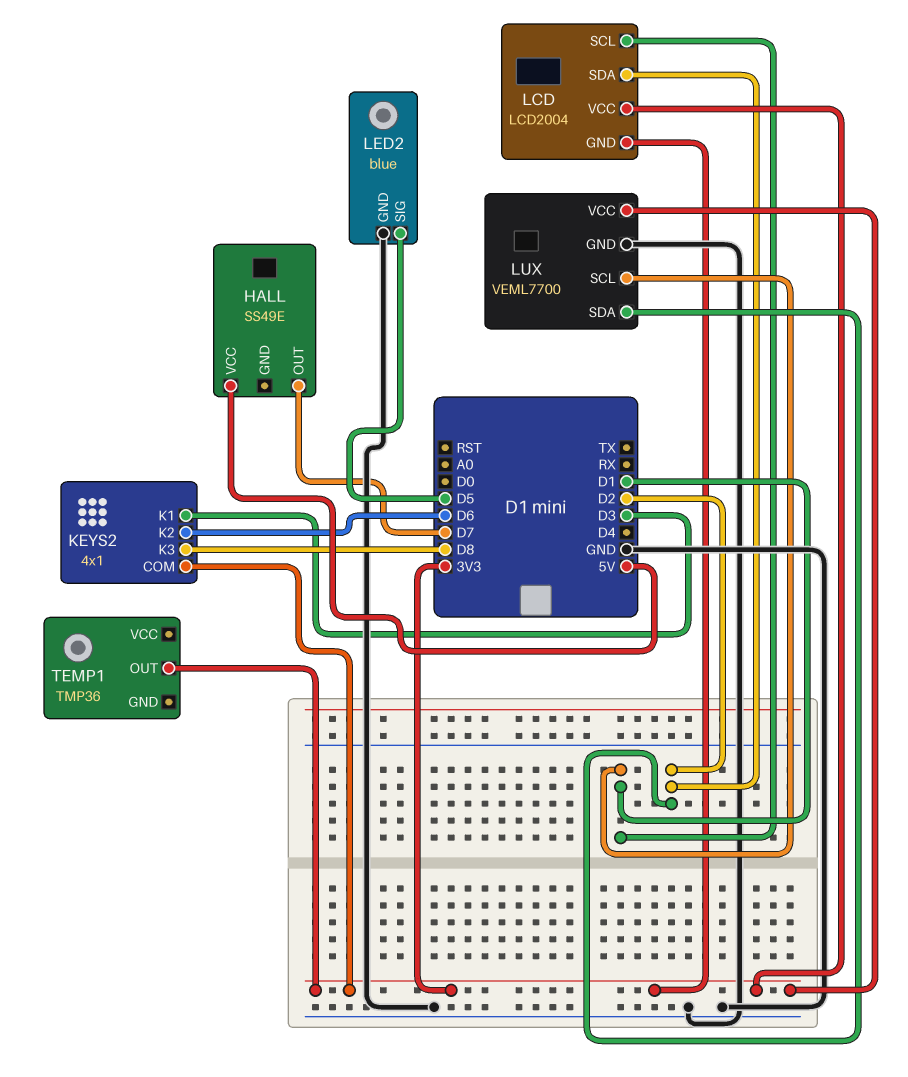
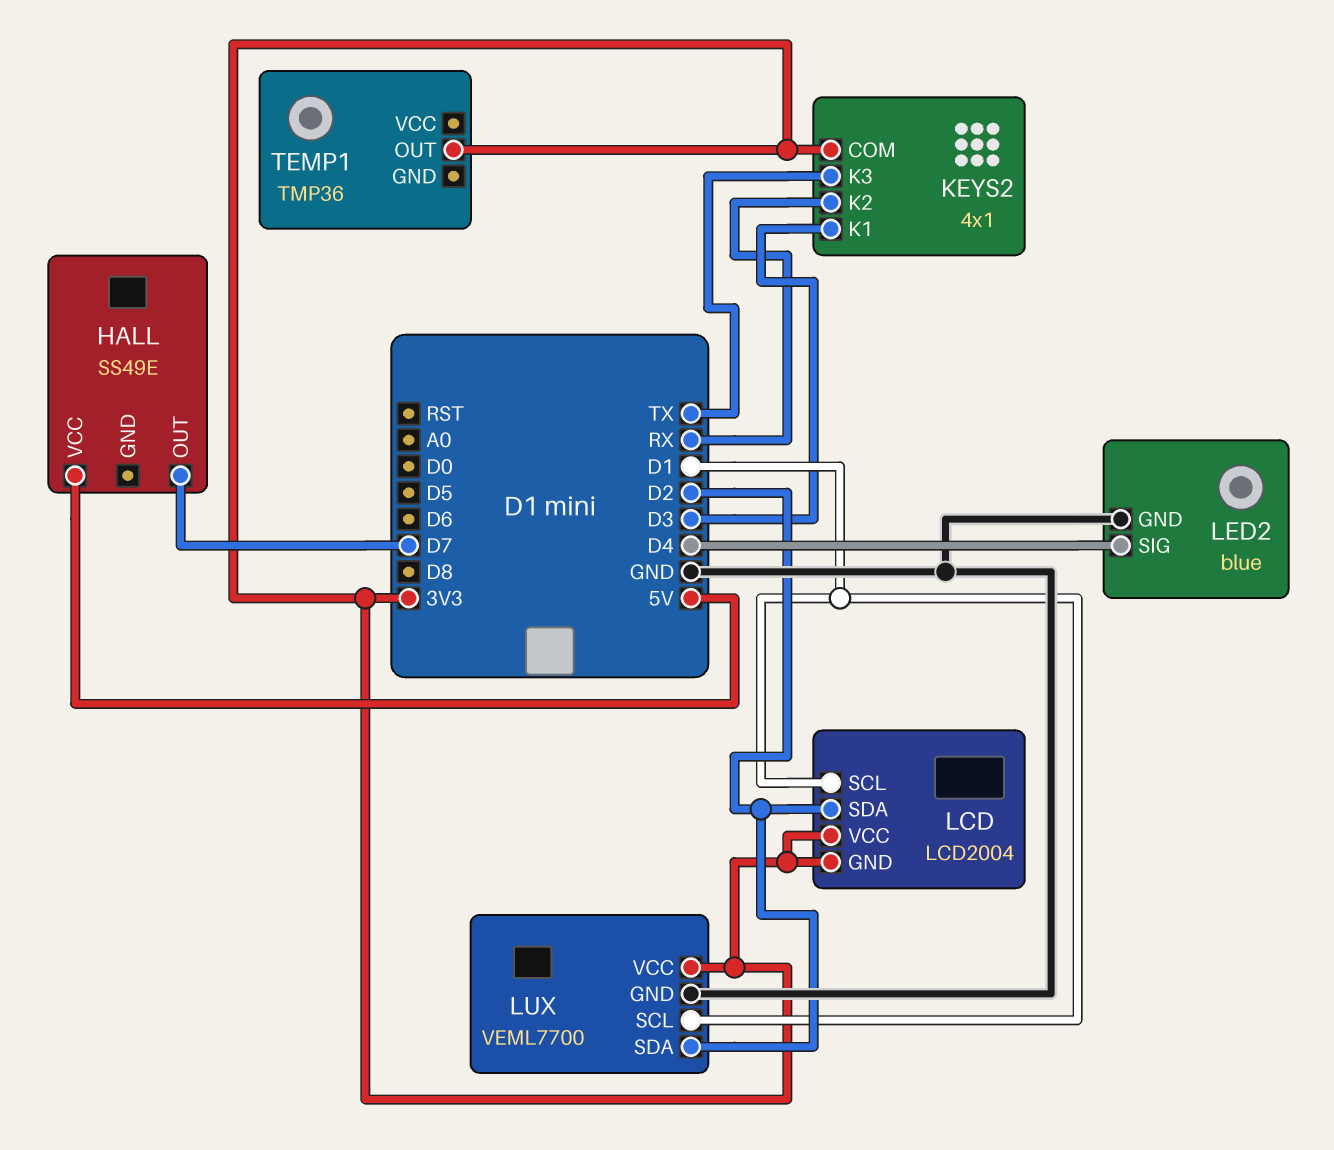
KEYS2 pin K2: D6 -> RX
KEYS2 pin K3: D8 -> TX
LED2 pin SIG: D5 -> D4

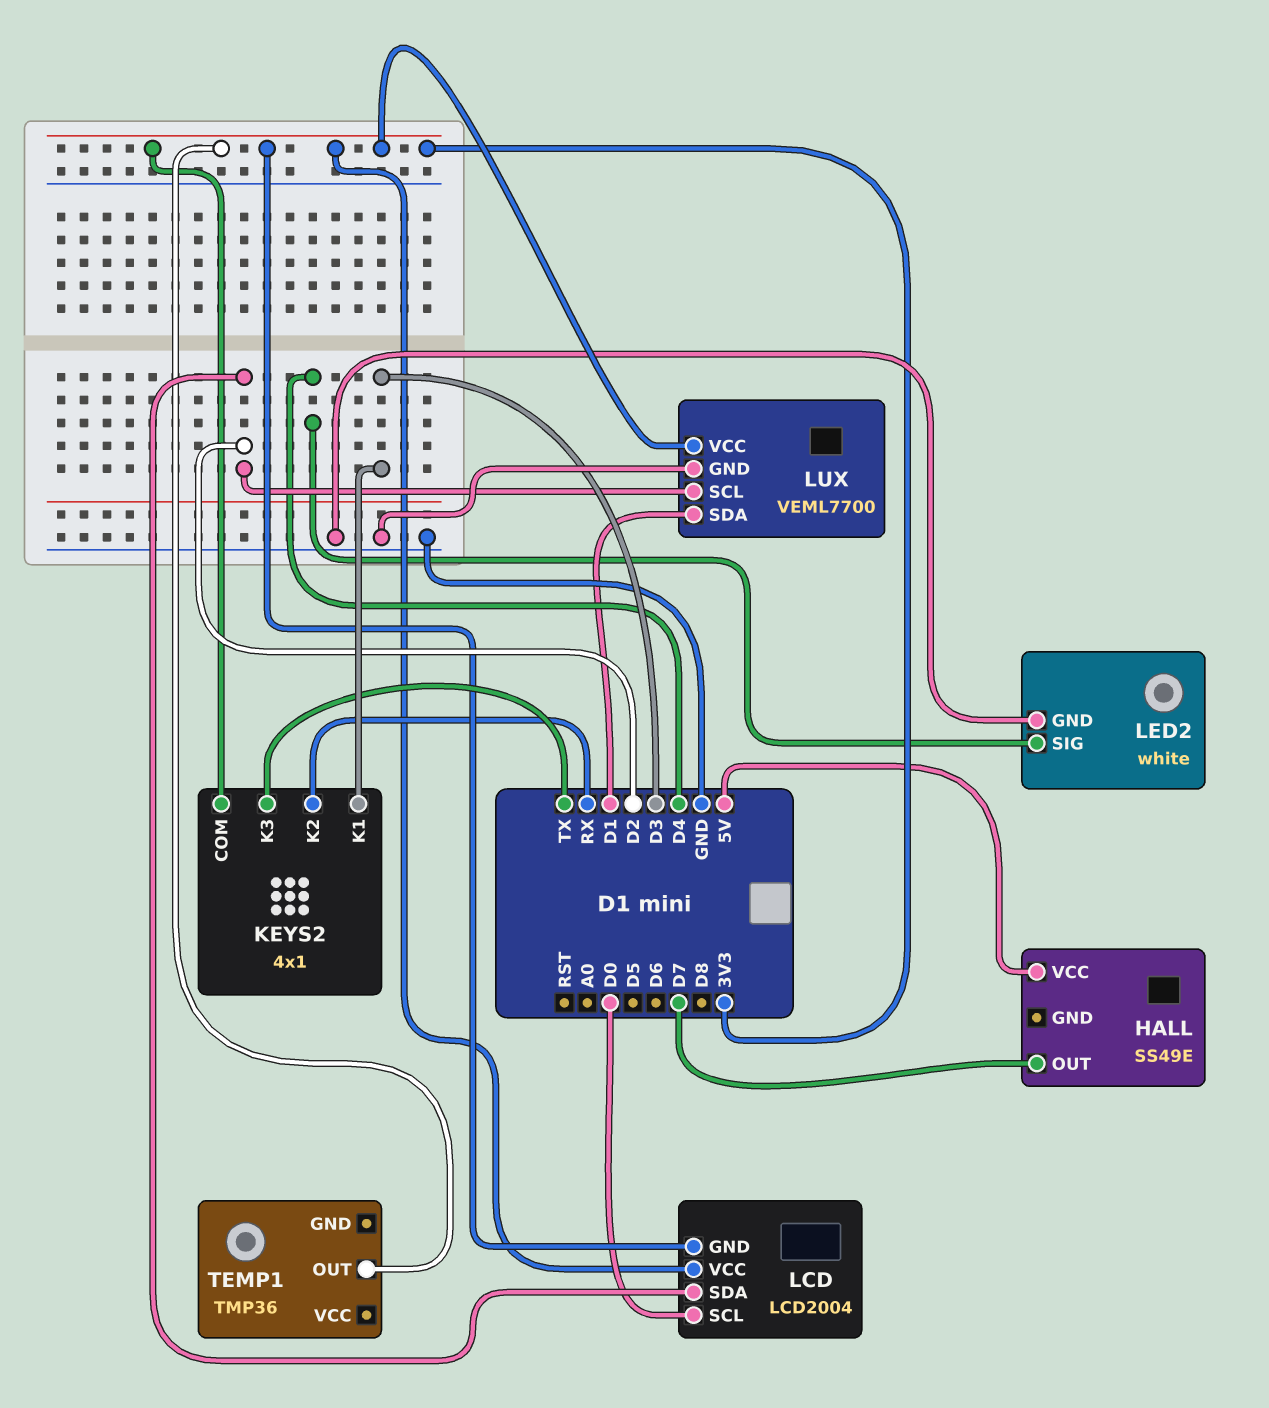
LCD pin SCL: D1 -> D0
LED2: blue -> white
LUX pin SCL: D1 -> D2
LUX pin SDA: D2 -> D1

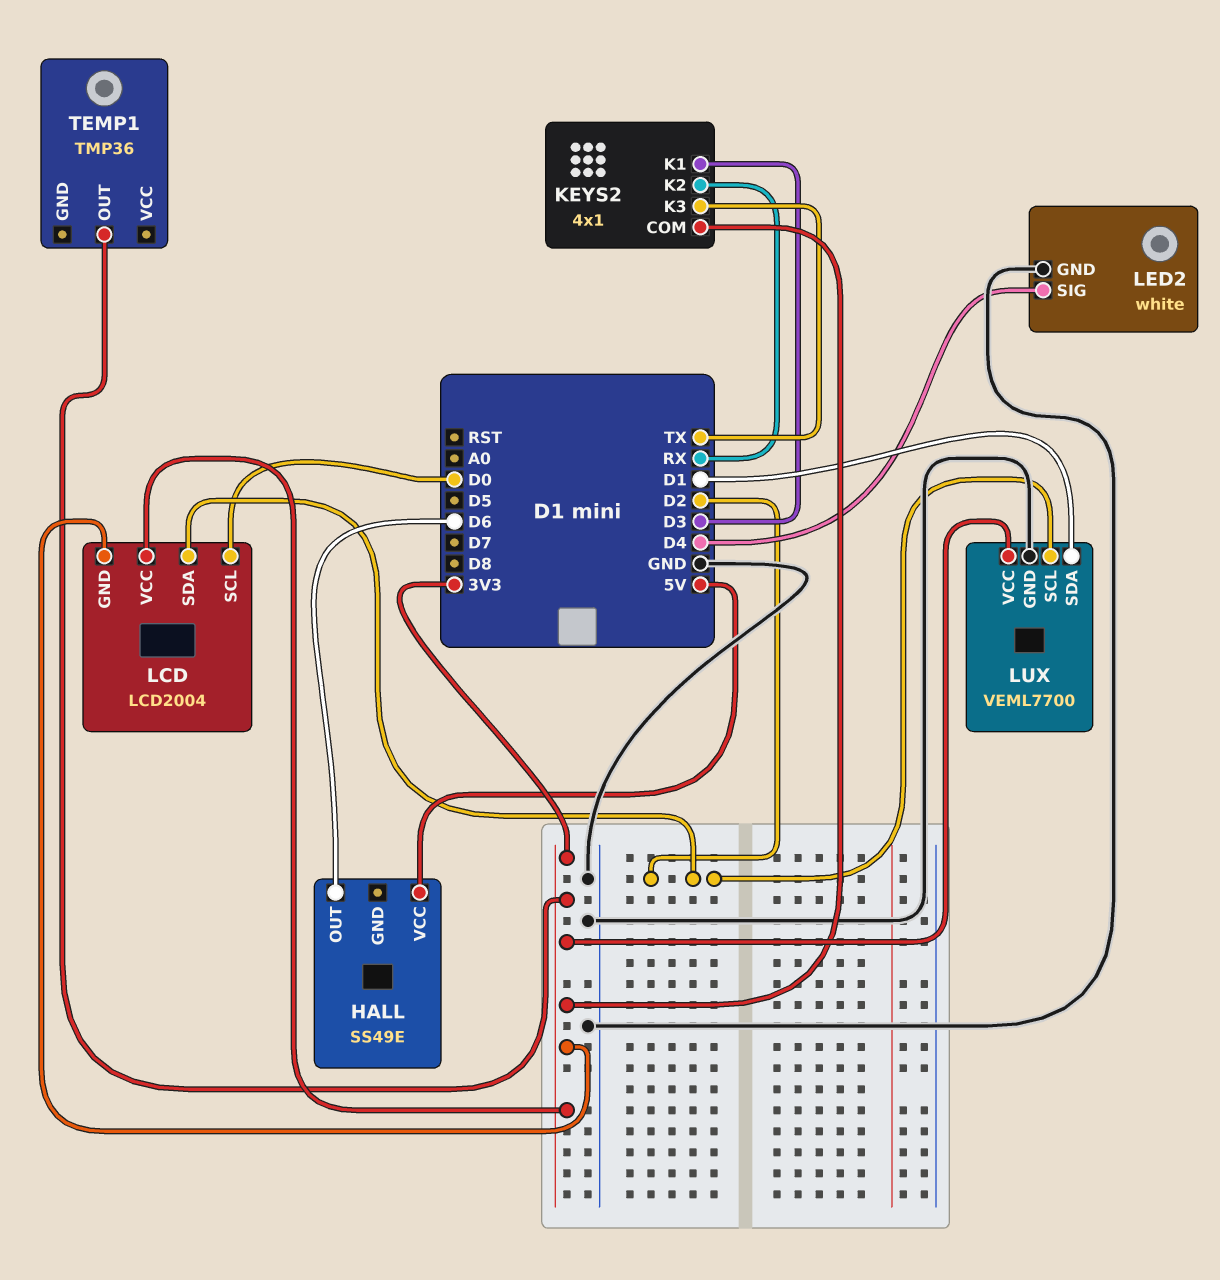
HALL pin OUT: D7 -> D6

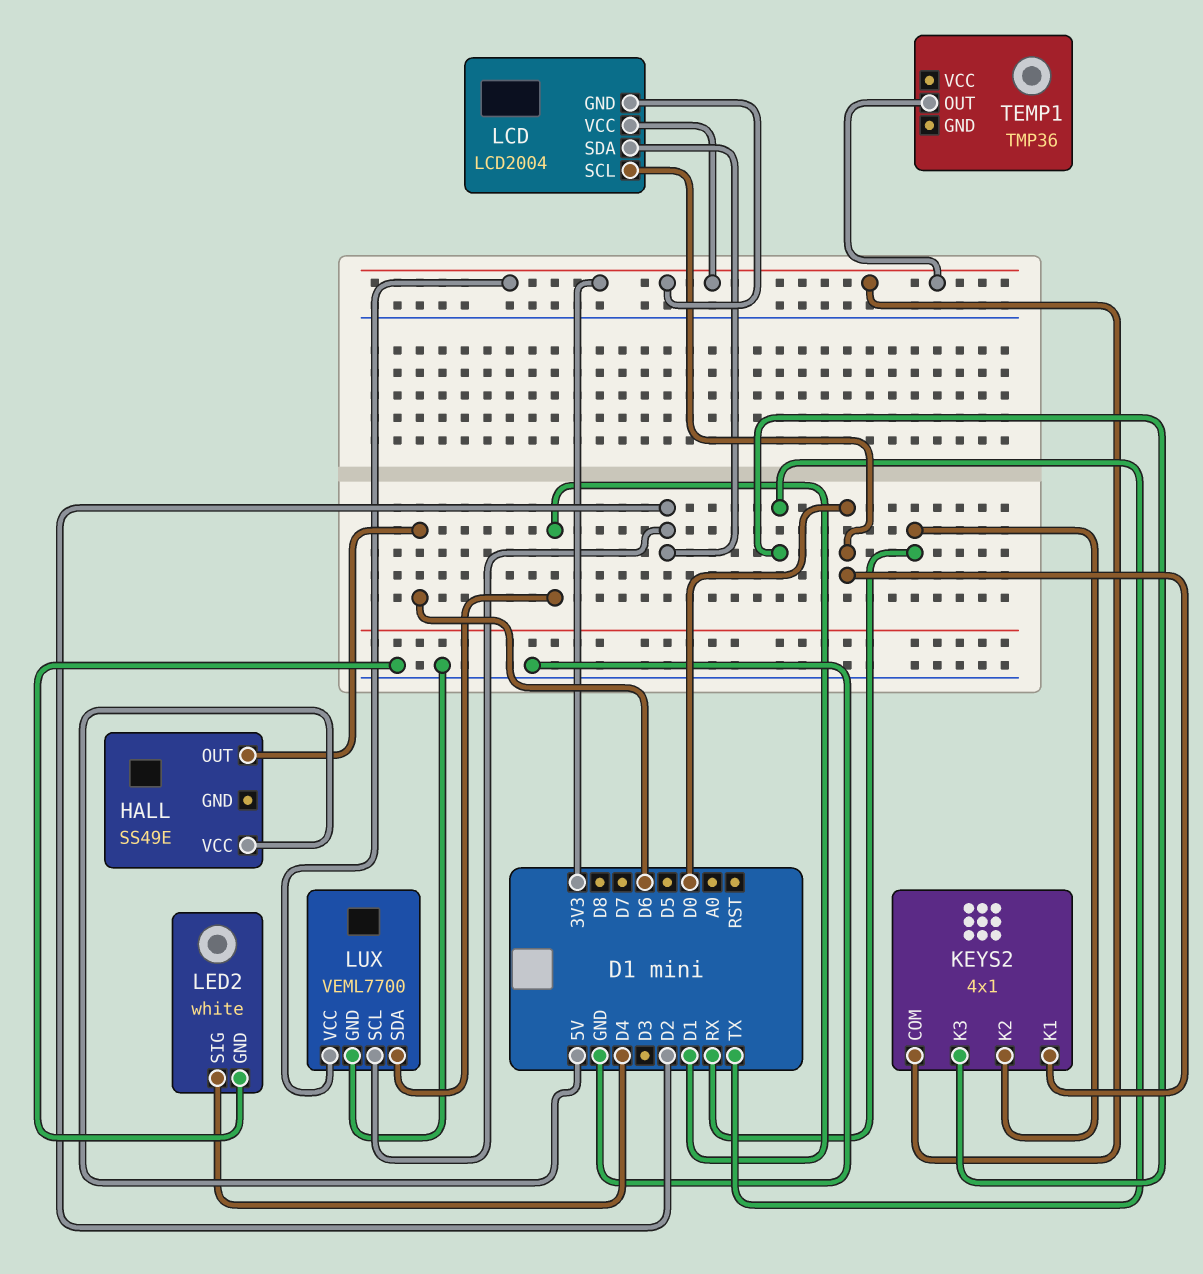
KEYS2 pin K1: D3 -> D0

